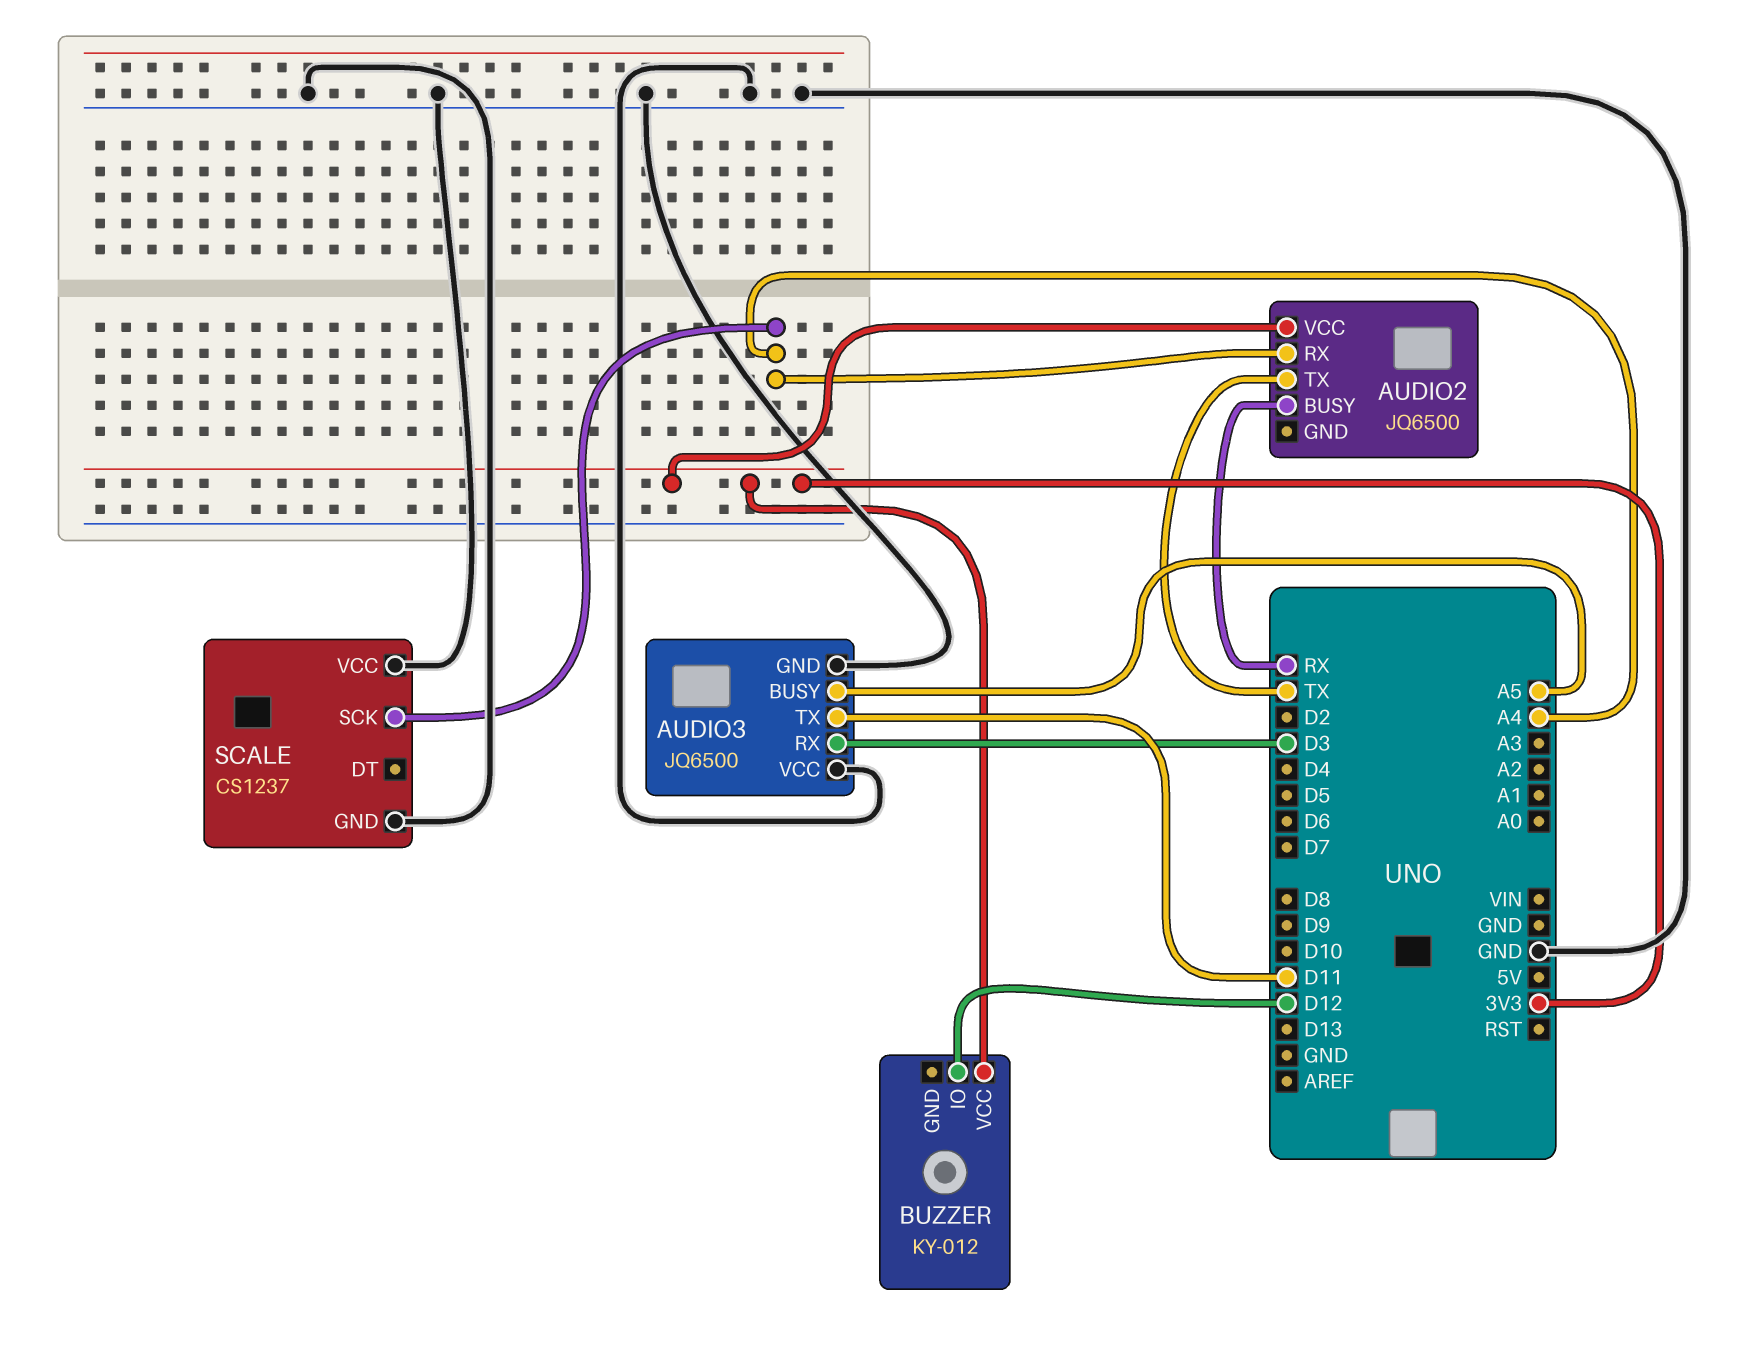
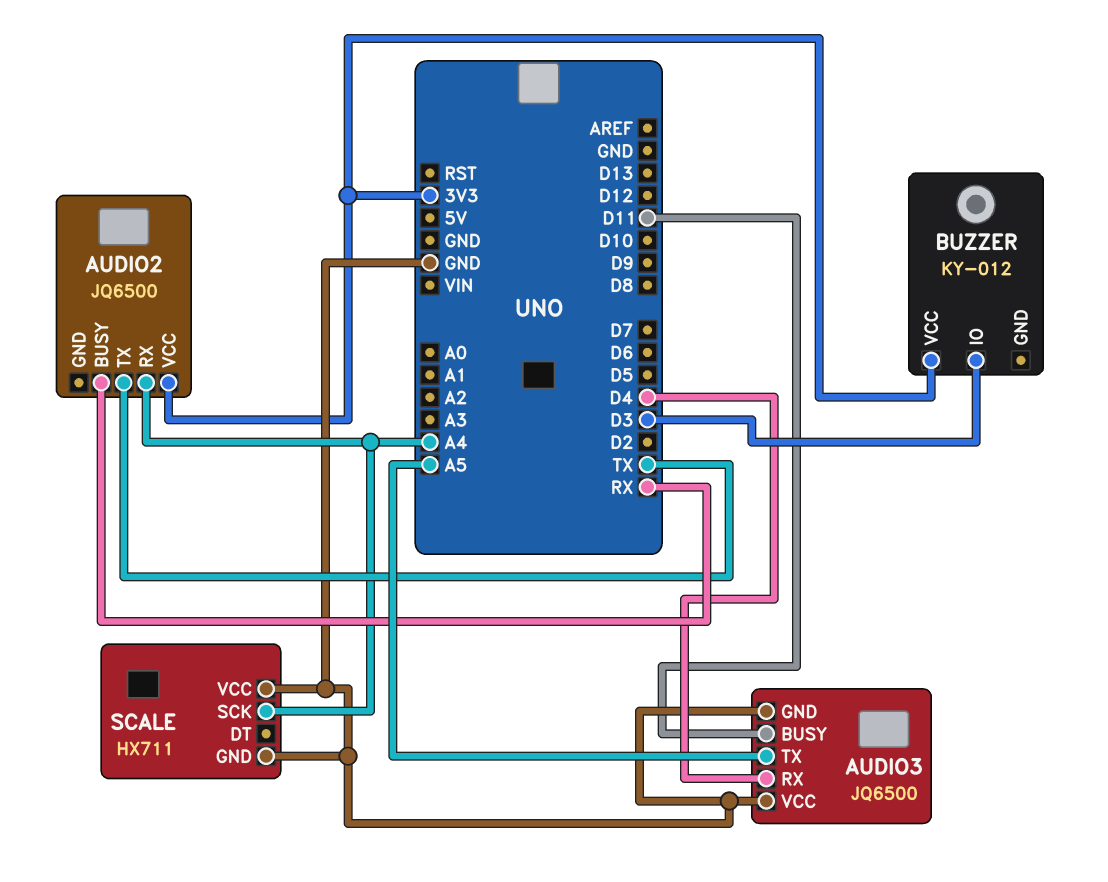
AUDIO3 pin BUSY: A5 -> D11
AUDIO3 pin RX: D3 -> D4
AUDIO3 pin TX: D11 -> A5
BUZZER pin IO: D12 -> D3
SCALE: CS1237 -> HX711

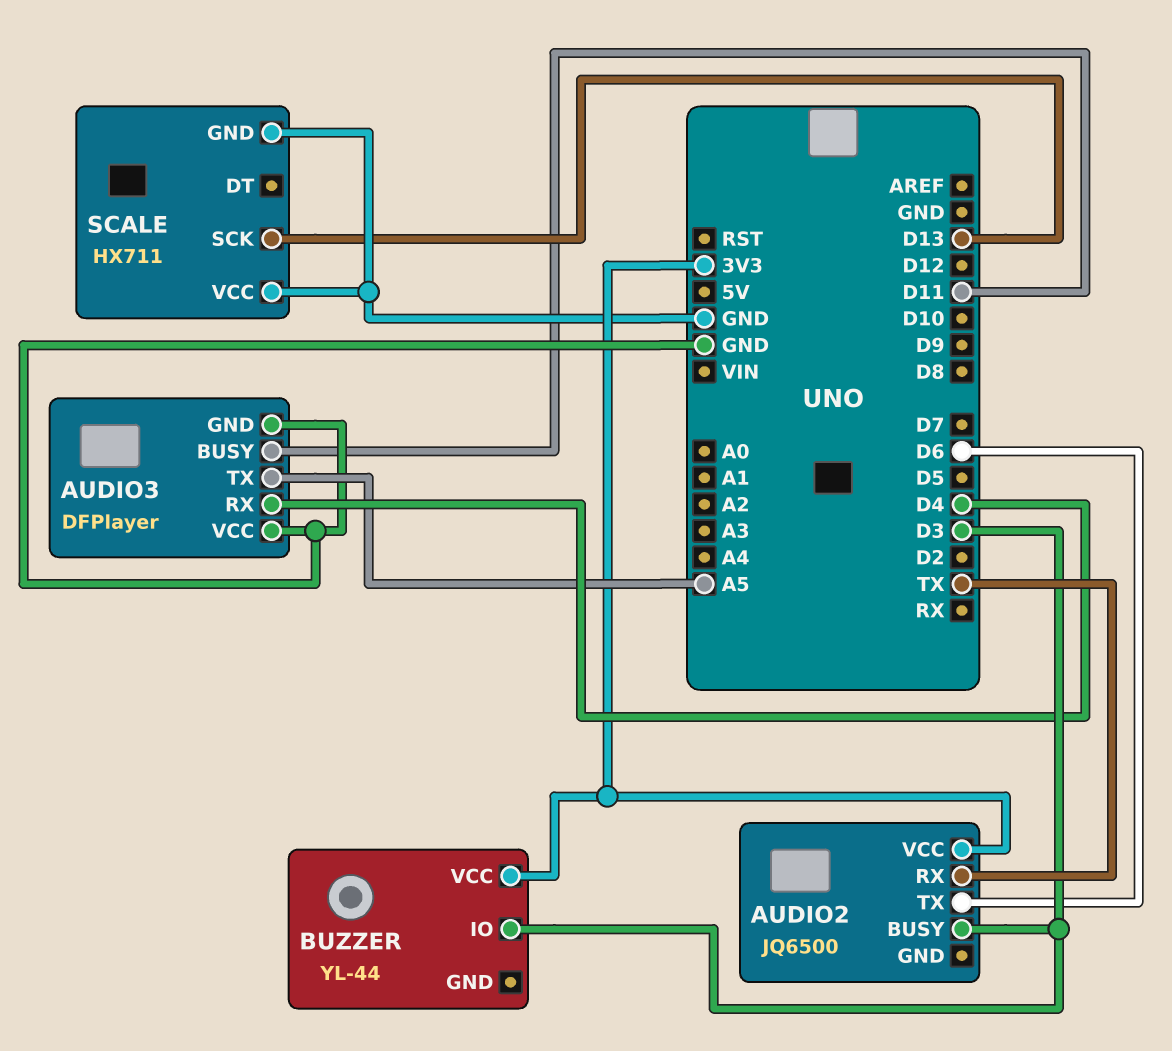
AUDIO2 pin BUSY: RX -> D3
AUDIO2 pin RX: A4 -> TX
AUDIO2 pin TX: TX -> D6
AUDIO3: JQ6500 -> DFPlayer
BUZZER: KY-012 -> YL-44
SCALE pin SCK: A4 -> D13

